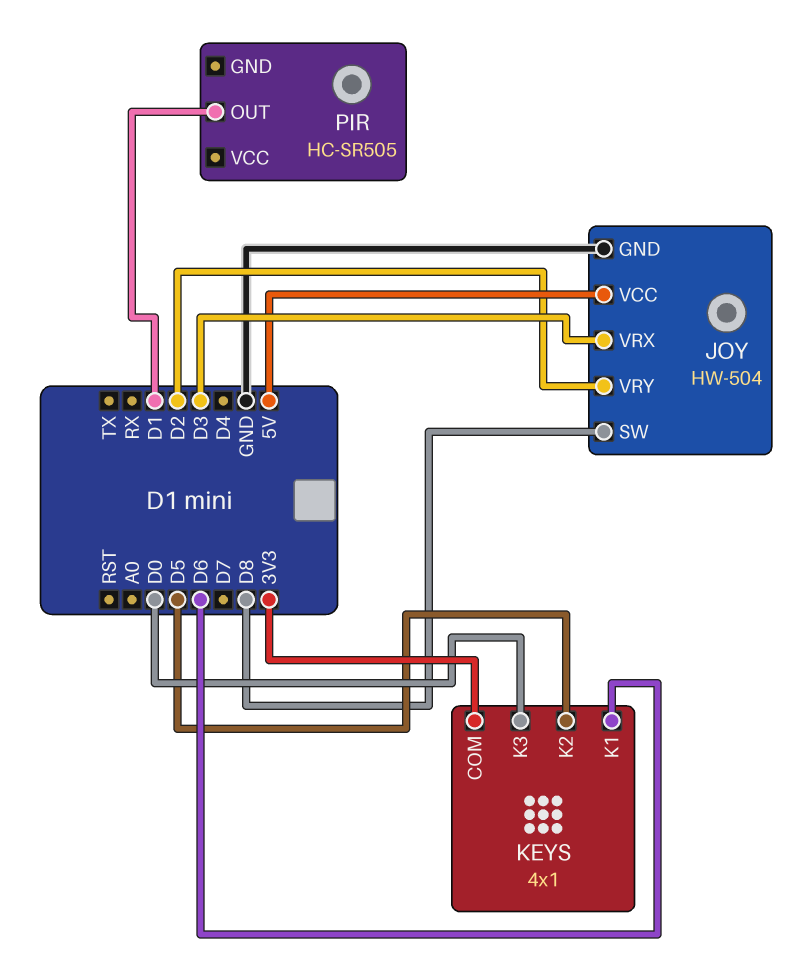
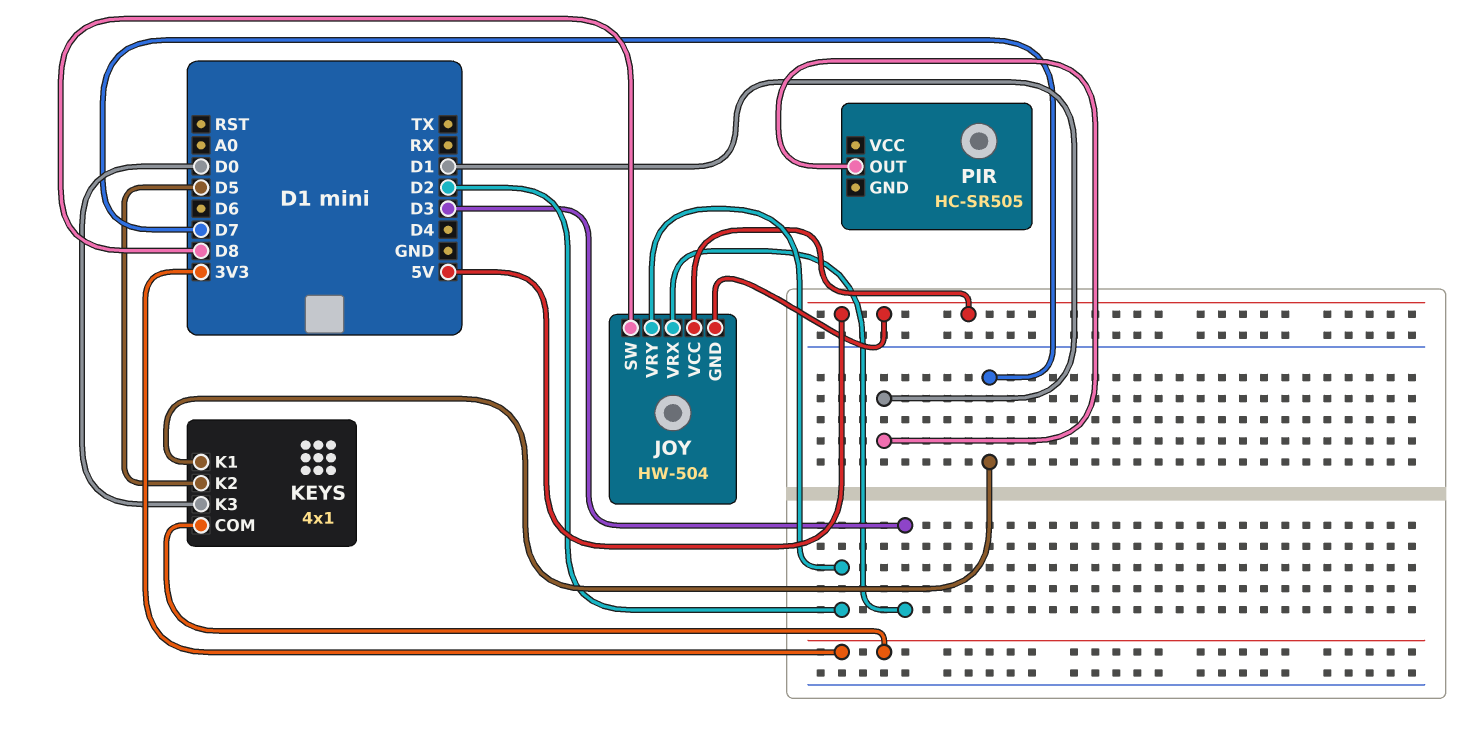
JOY pin GND: GND -> 5V
KEYS pin K1: D6 -> D7

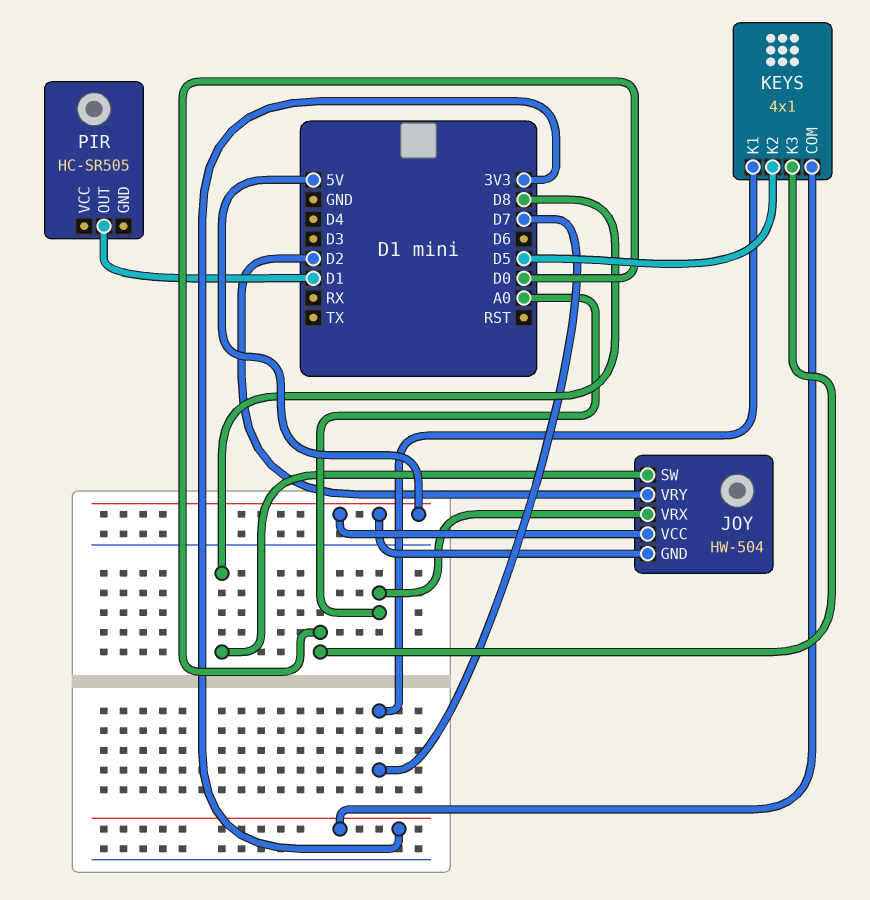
JOY pin VRX: D3 -> A0

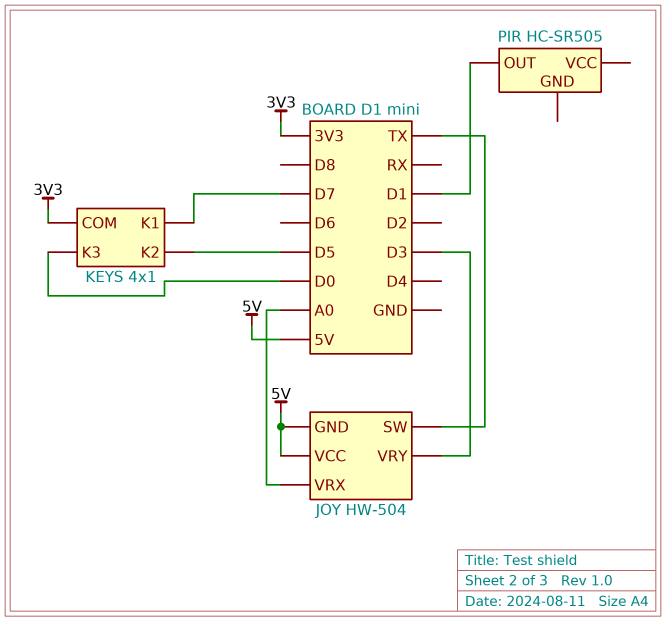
JOY pin SW: D8 -> TX
JOY pin VRY: D2 -> D3

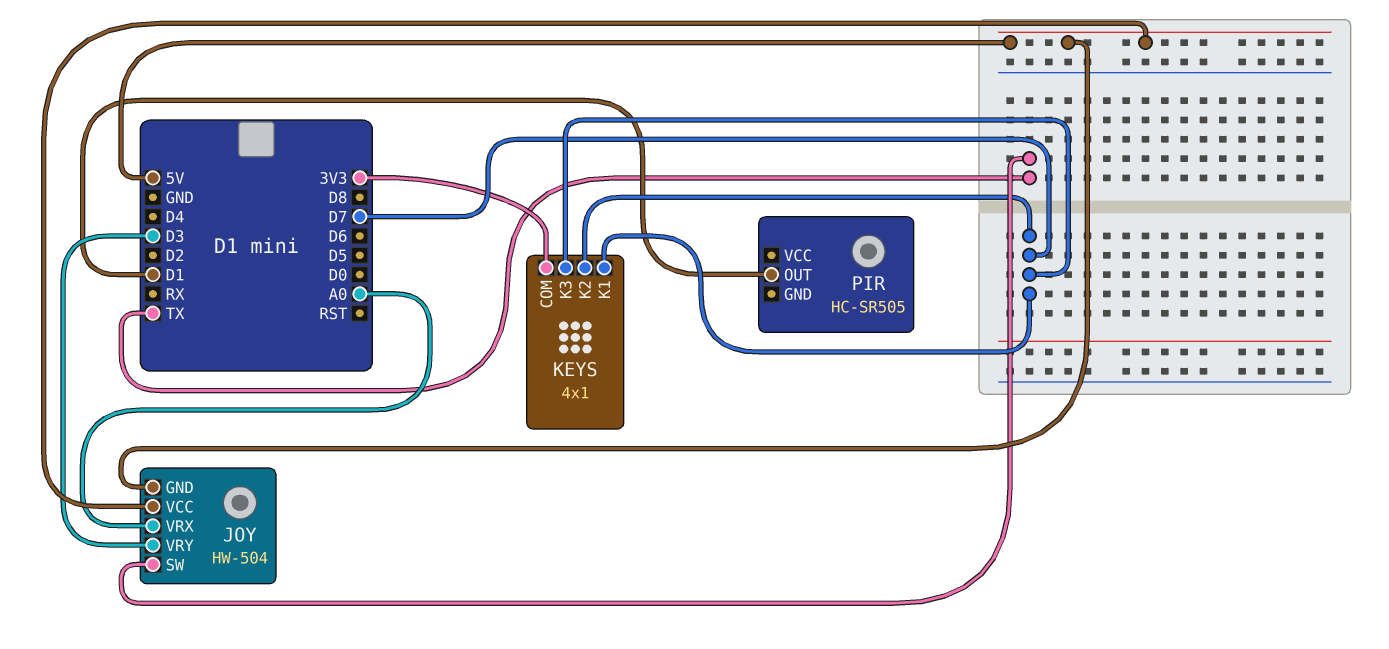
KEYS pin K2: D5 -> D7
KEYS pin K3: D0 -> D7

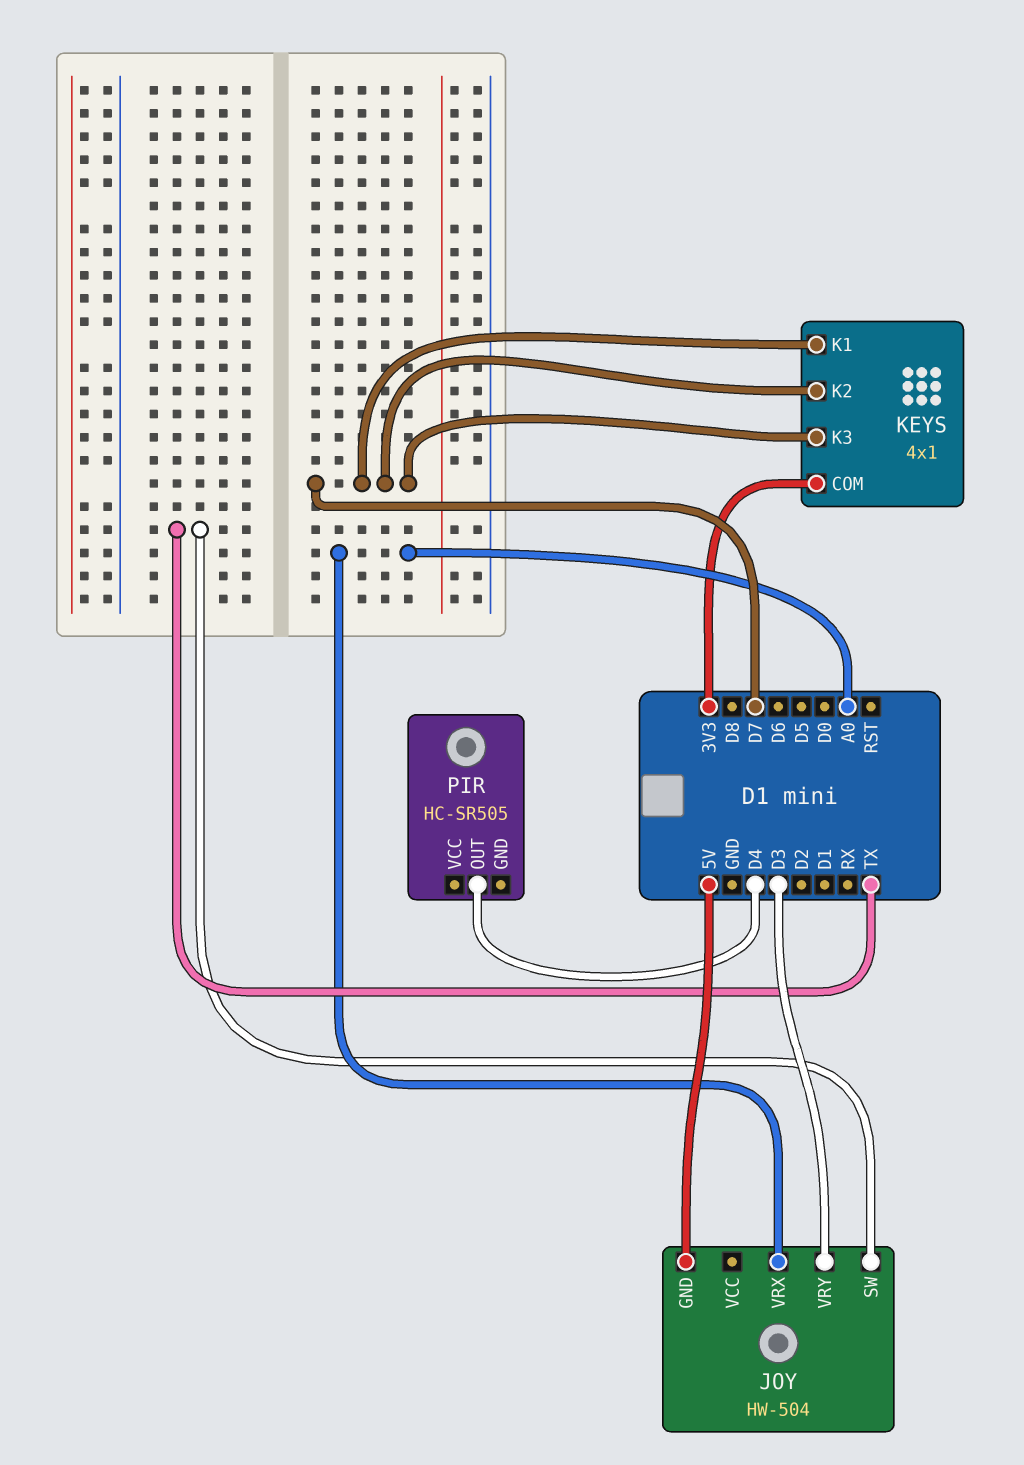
JOY pin VCC: 5V -> none
PIR pin OUT: D1 -> D4

